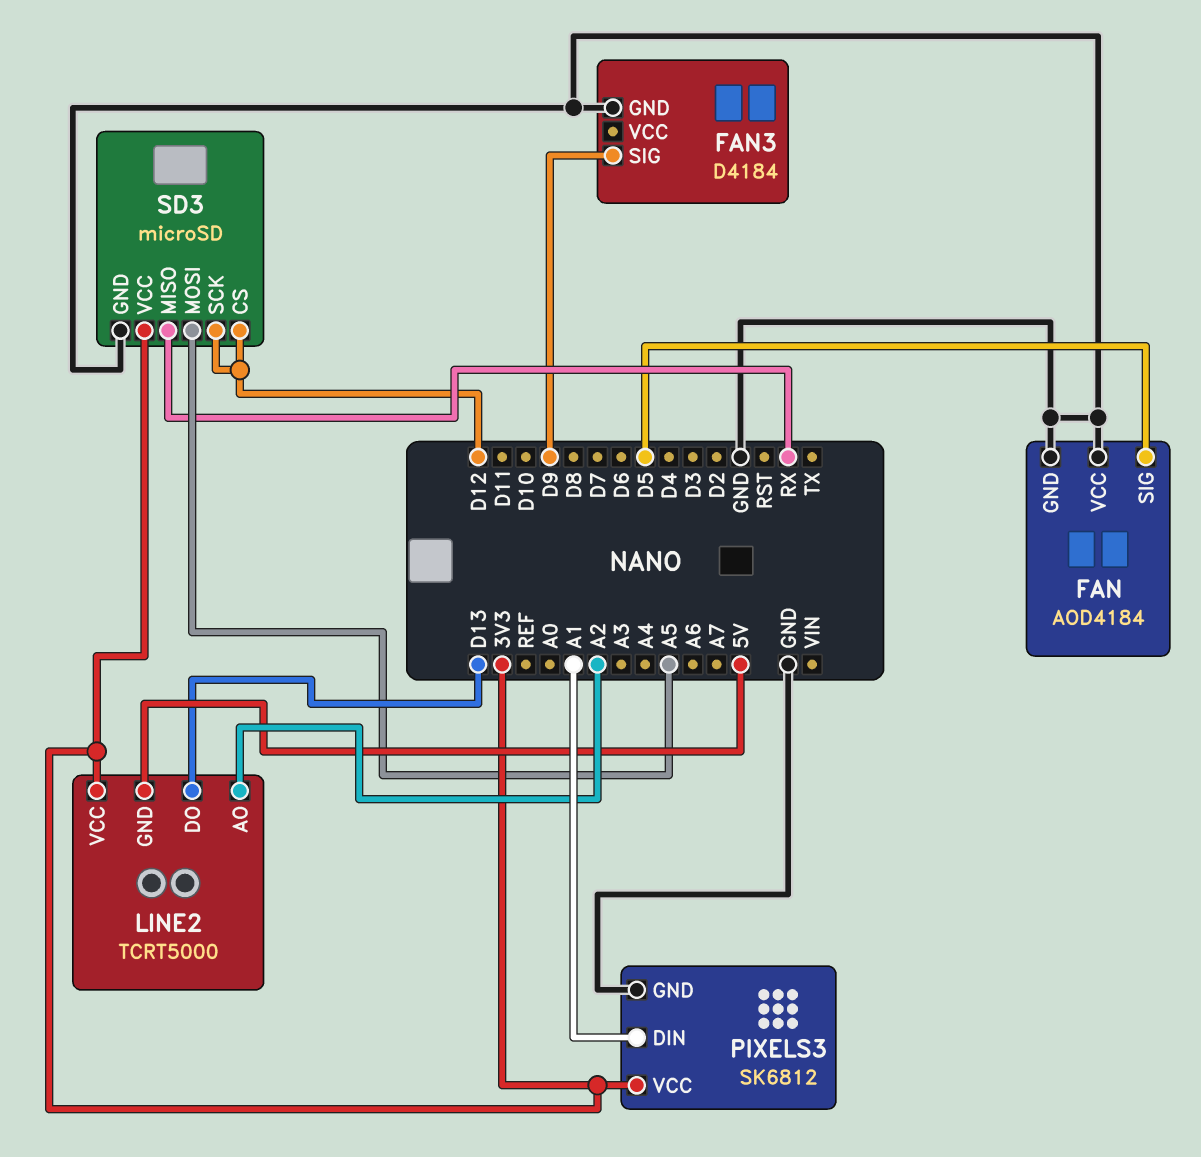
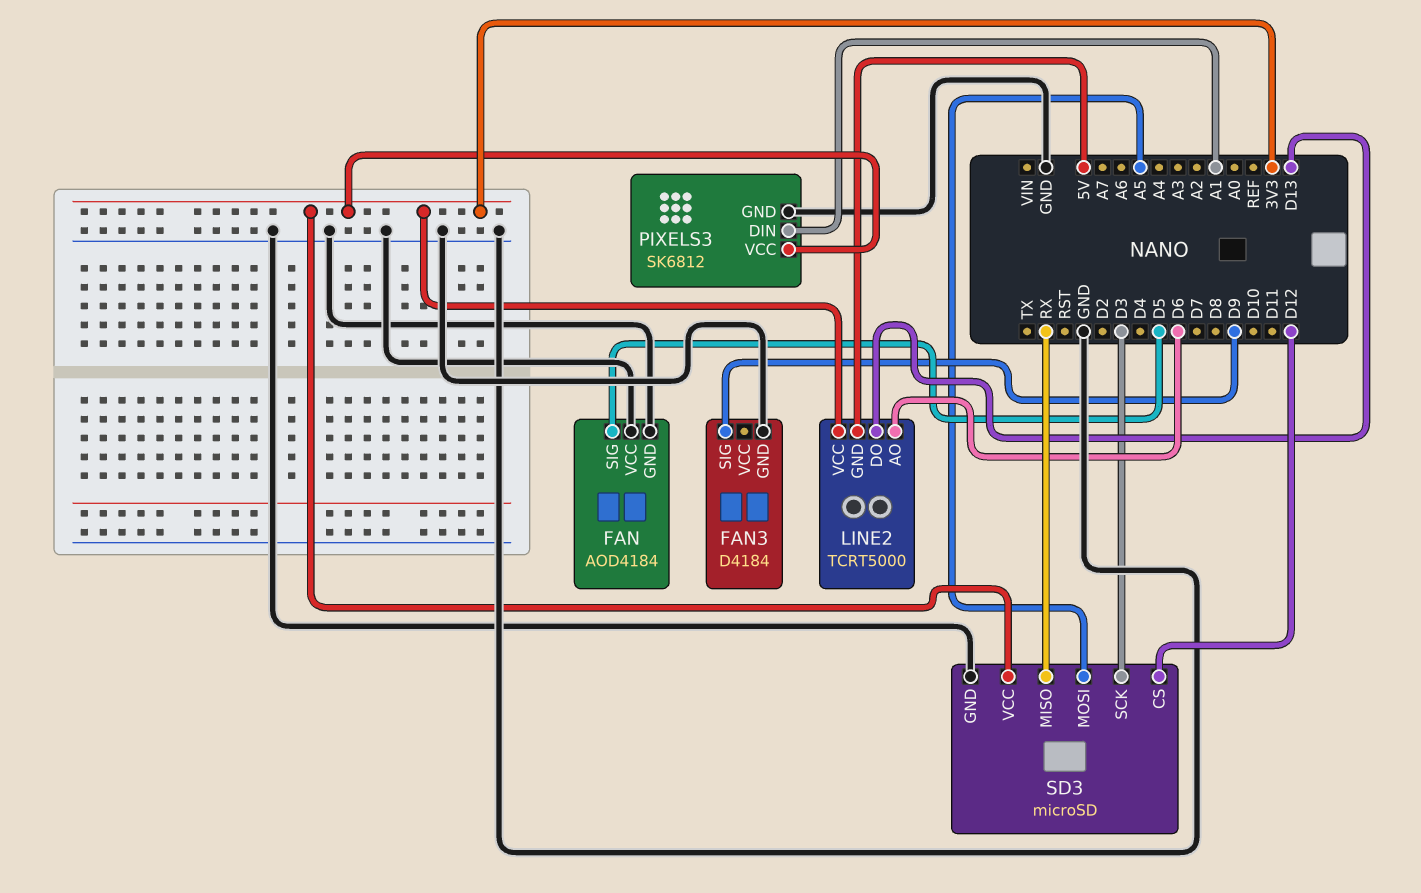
LINE2 pin AO: A2 -> D6
SD3 pin SCK: D12 -> D3

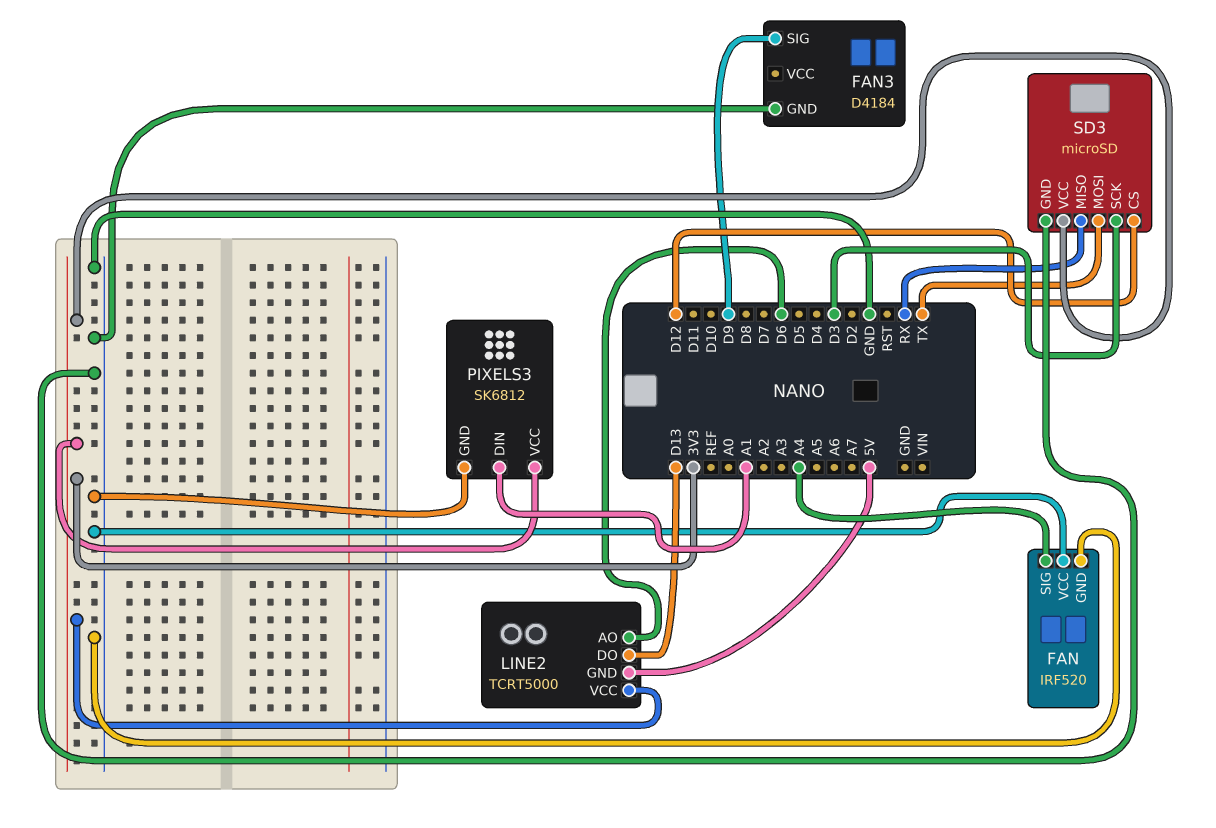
FAN: AOD4184 -> IRF520
FAN pin SIG: D5 -> A4
SD3 pin MOSI: A5 -> TX

